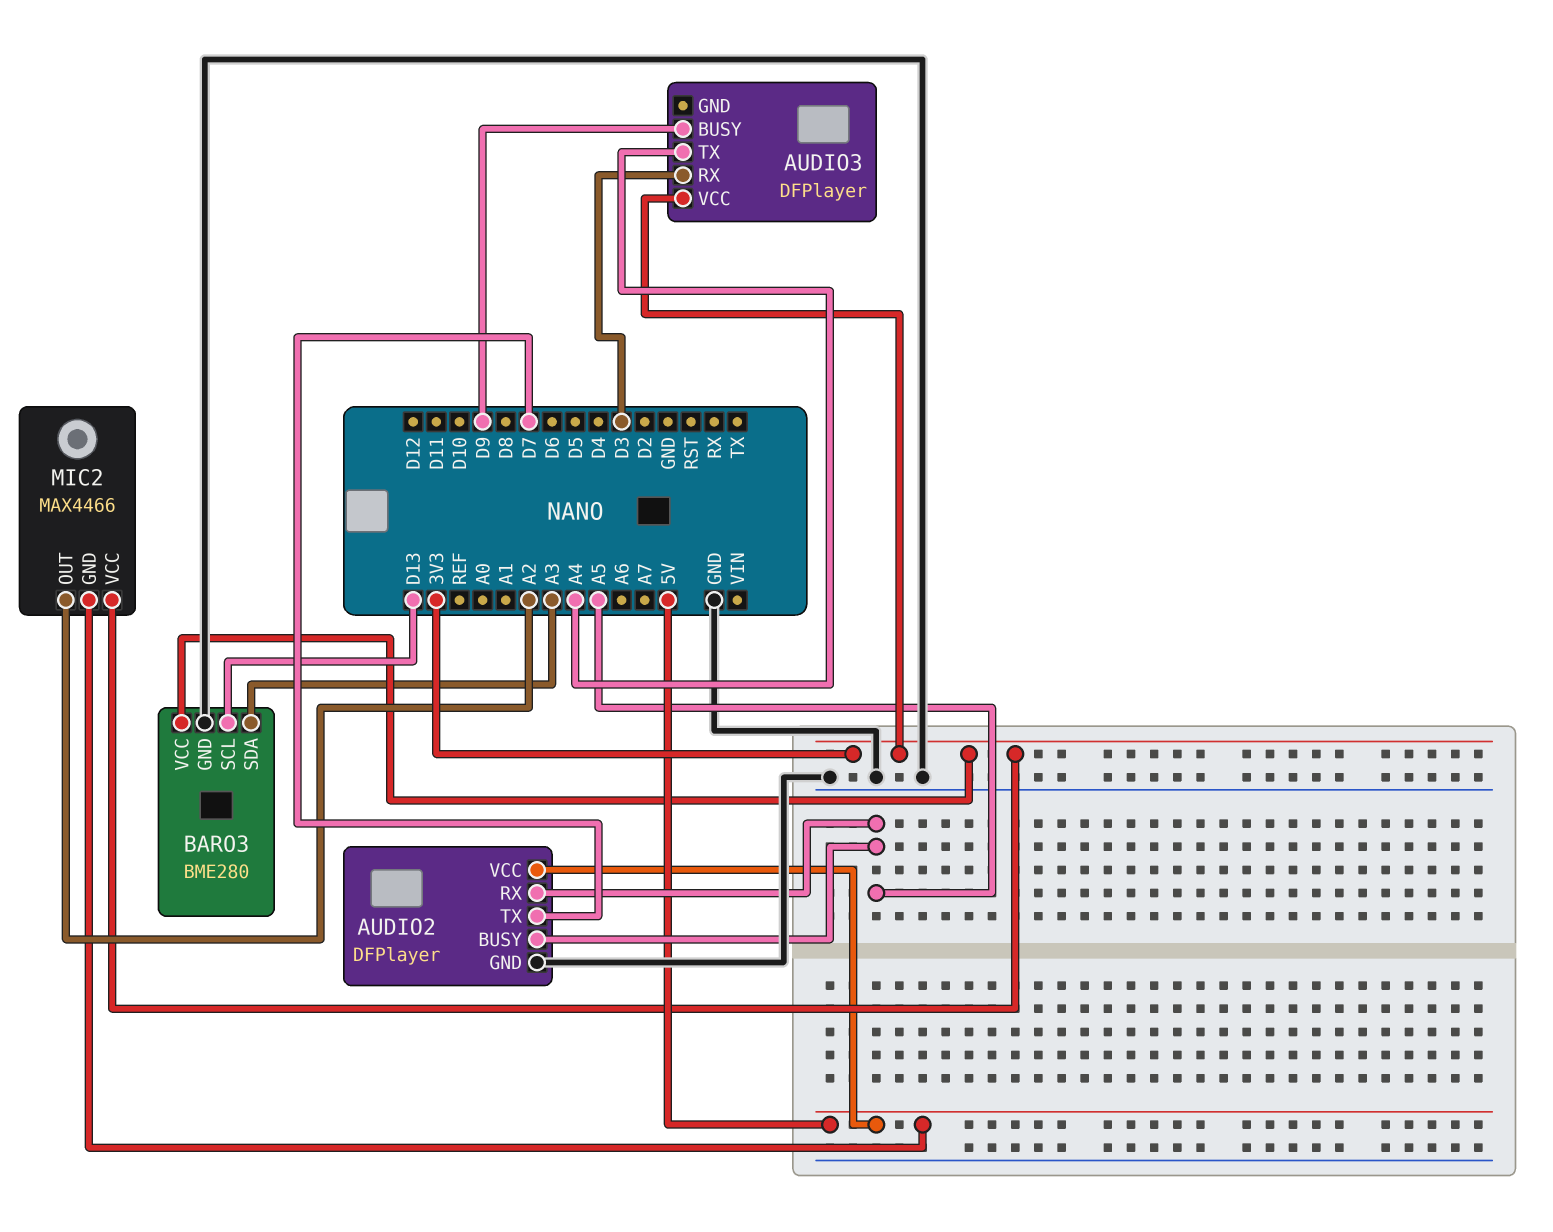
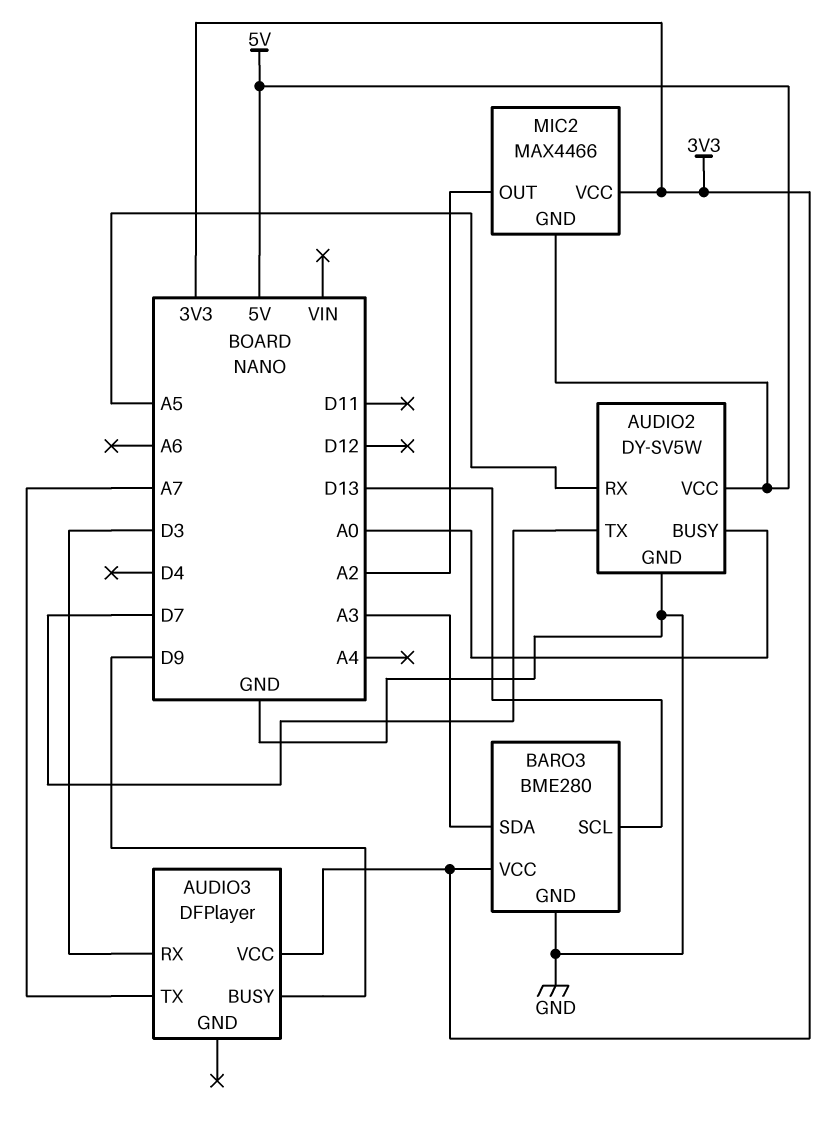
AUDIO2: DFPlayer -> DY-SV5W
AUDIO2 pin BUSY: A5 -> A0
AUDIO3 pin TX: A4 -> A7

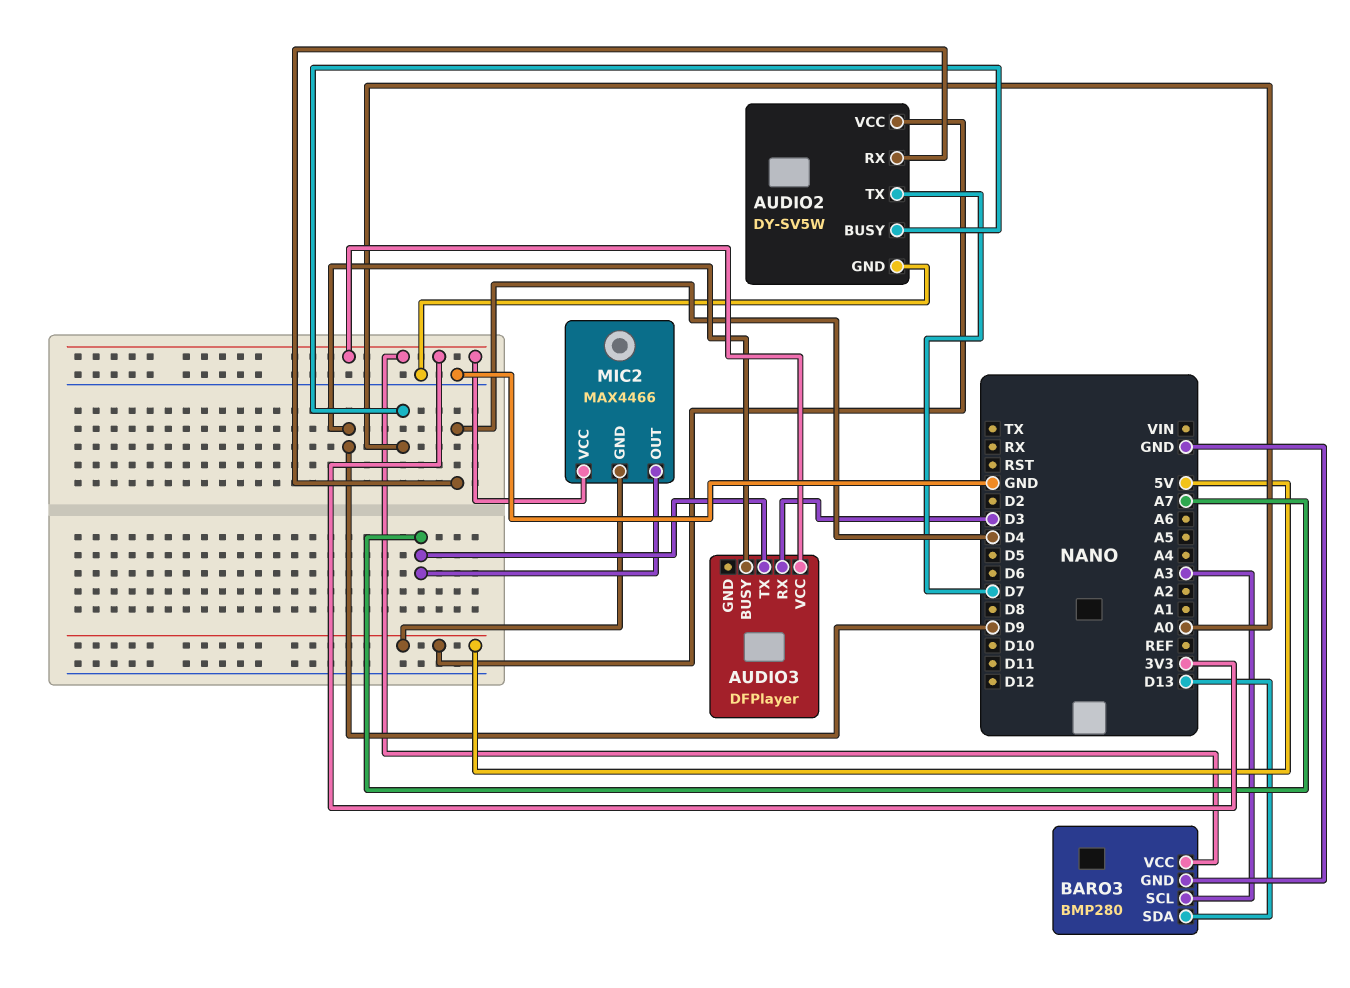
AUDIO2 pin RX: A5 -> D4
BARO3: BME280 -> BMP280
BARO3 pin SCL: D13 -> A3
BARO3 pin SDA: A3 -> D13
MIC2 pin OUT: A2 -> A7

